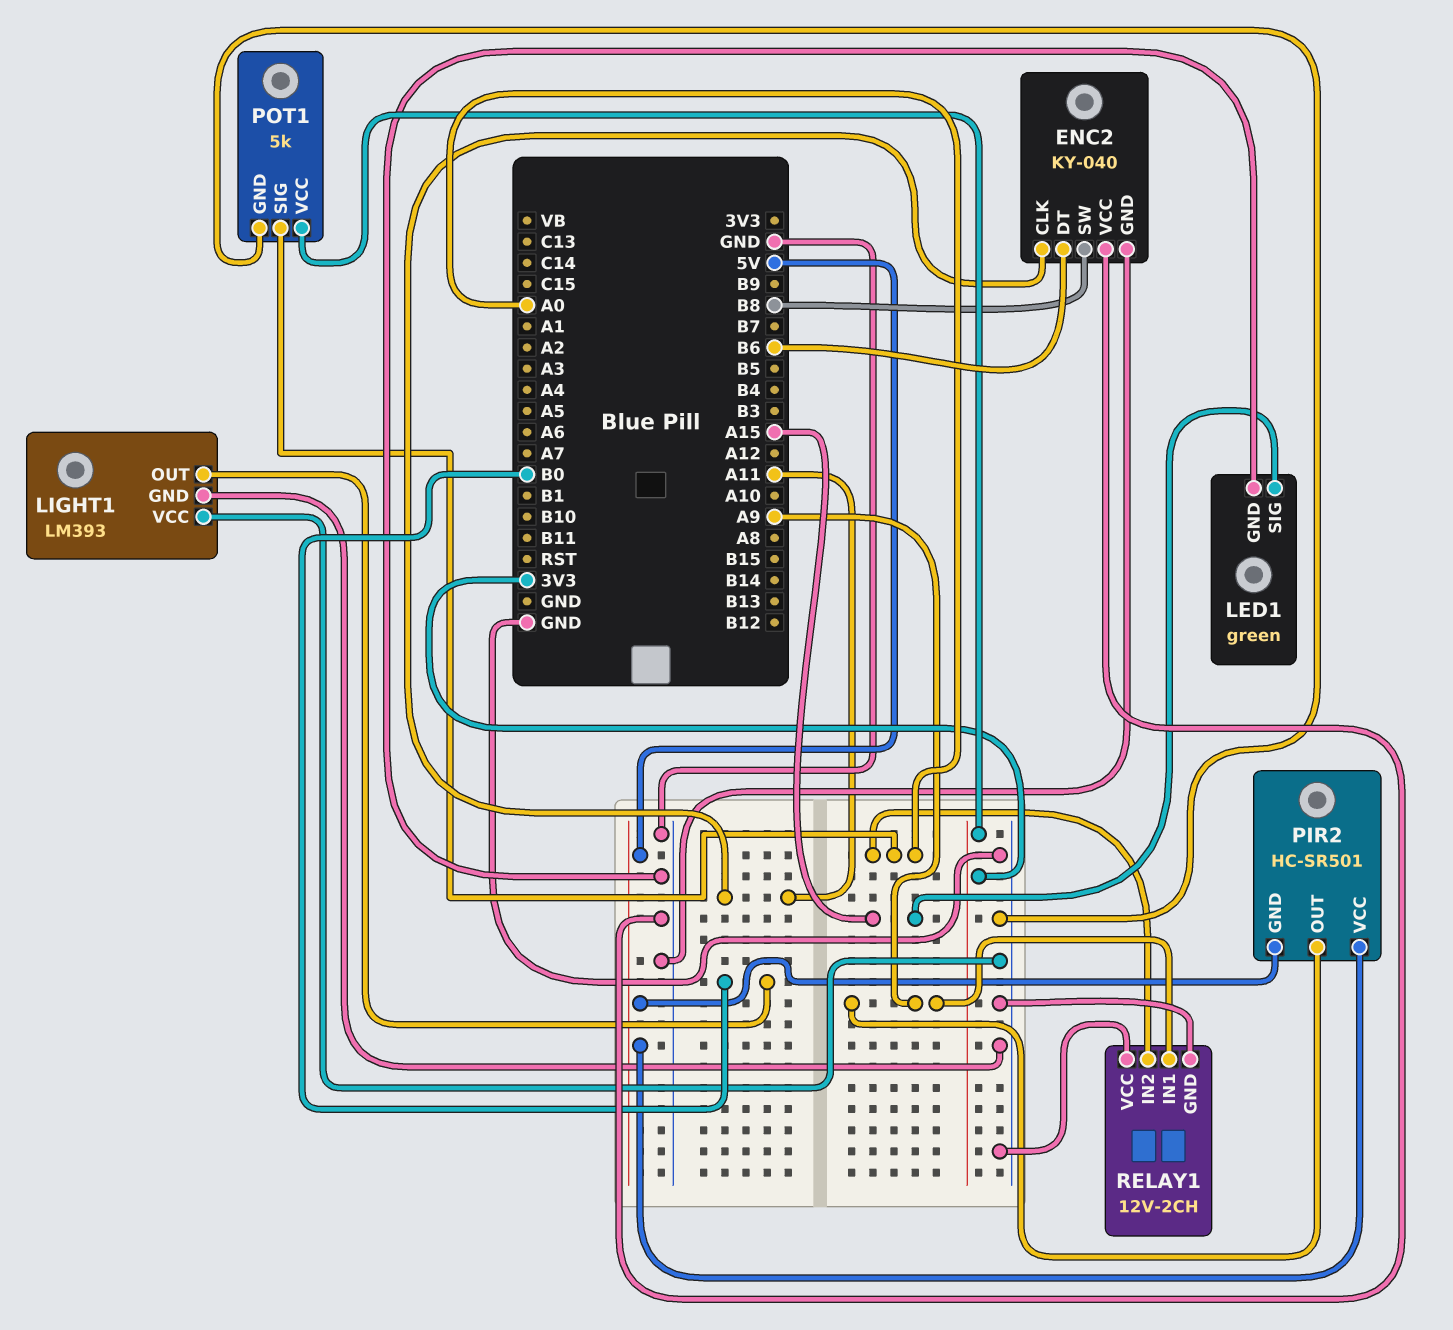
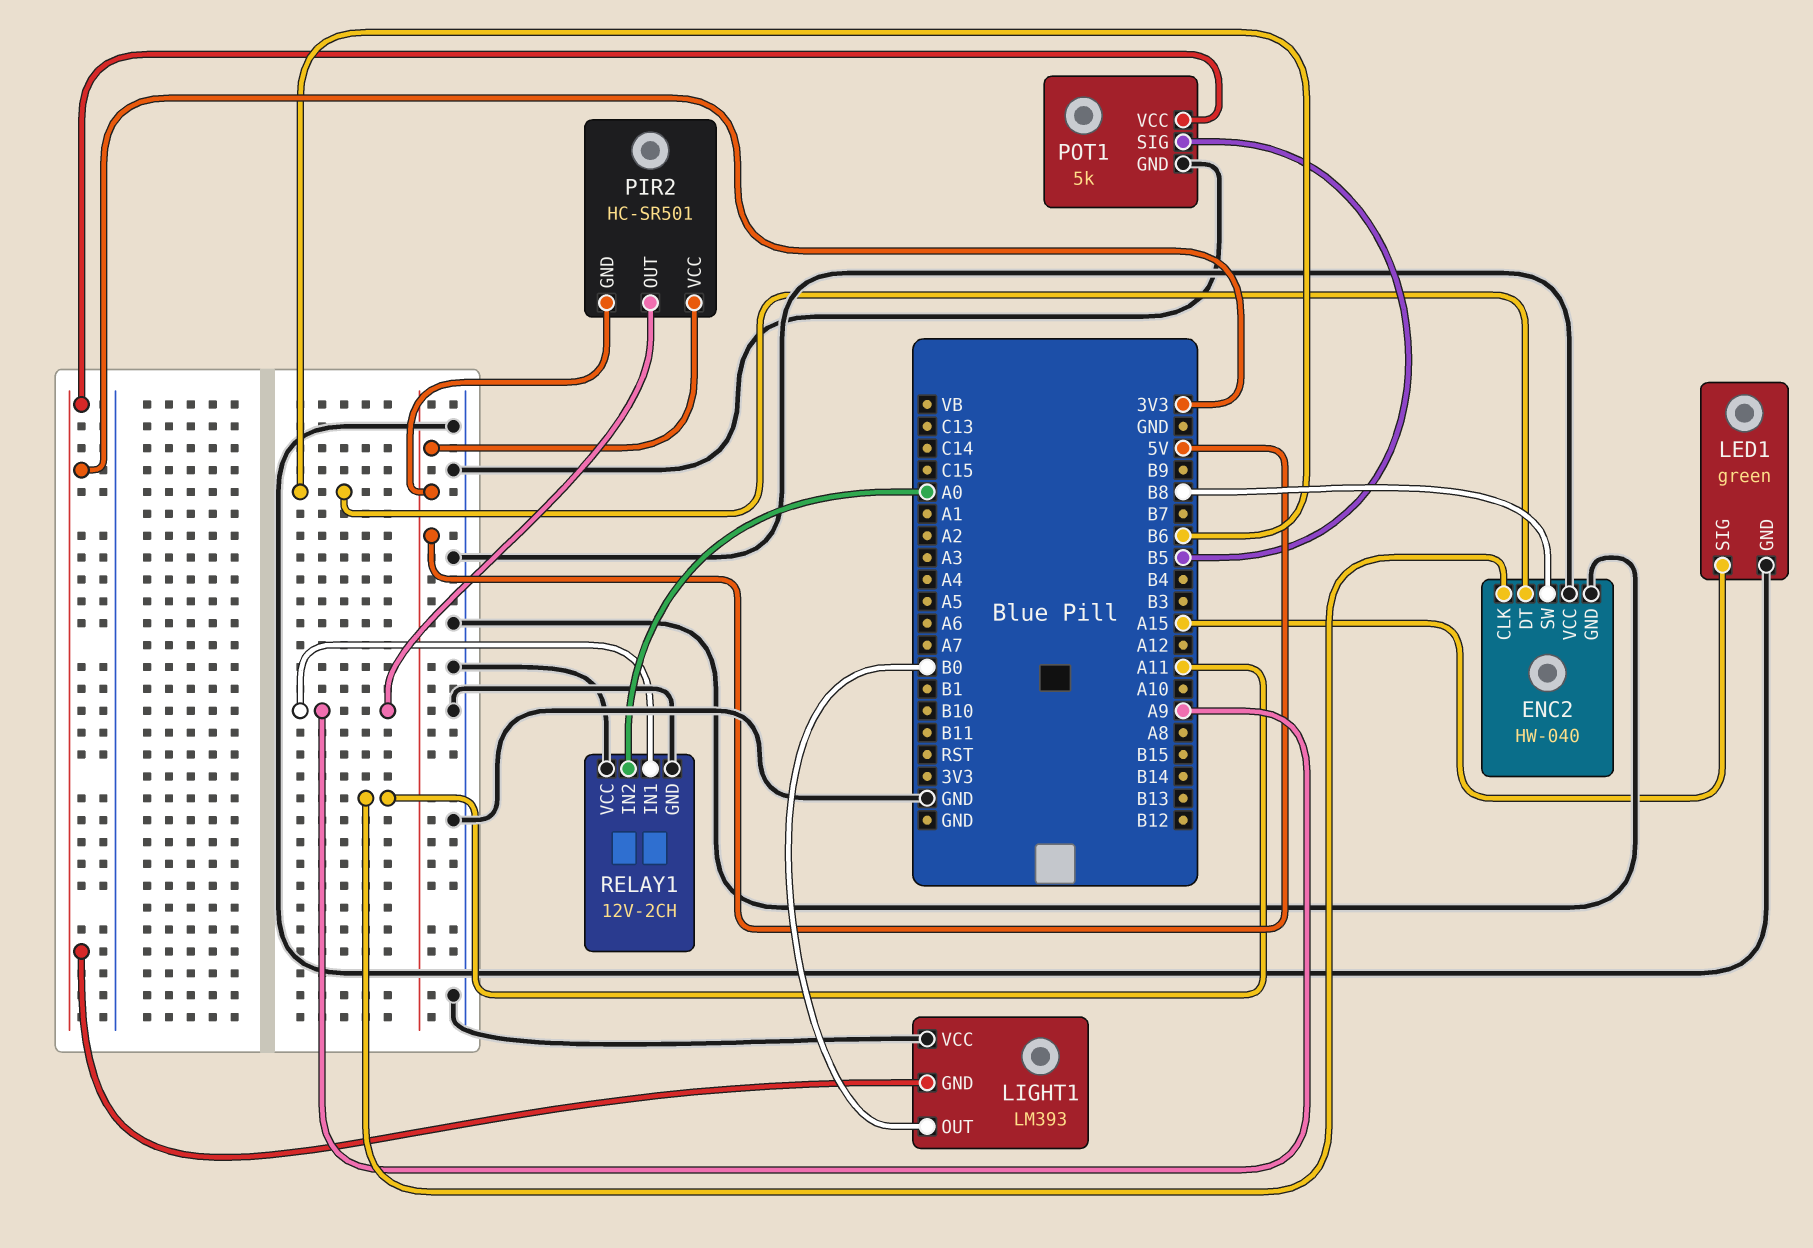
ENC2: KY-040 -> HW-040
LIGHT1 pin GND: GND -> 3V3
POT1 pin SIG: A0 -> B5

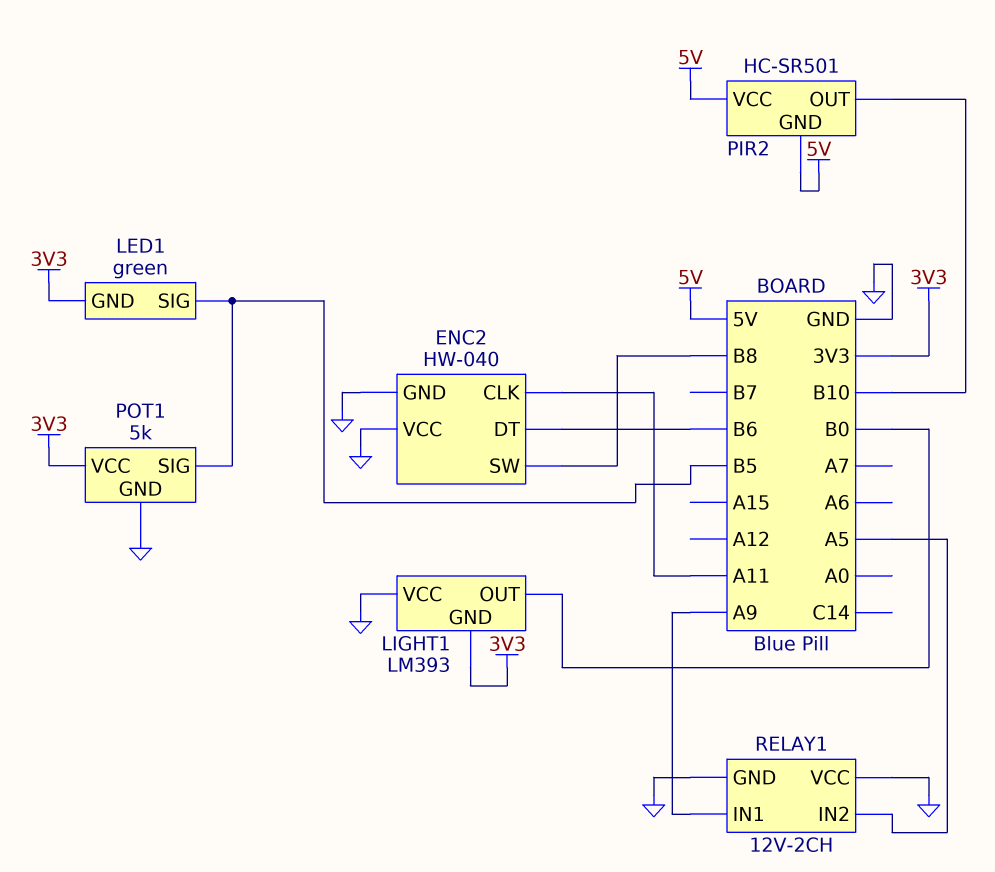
LED1 pin GND: GND -> 3V3
LED1 pin SIG: A15 -> B5
PIR2 pin OUT: A9 -> B10
RELAY1 pin IN2: A0 -> A5

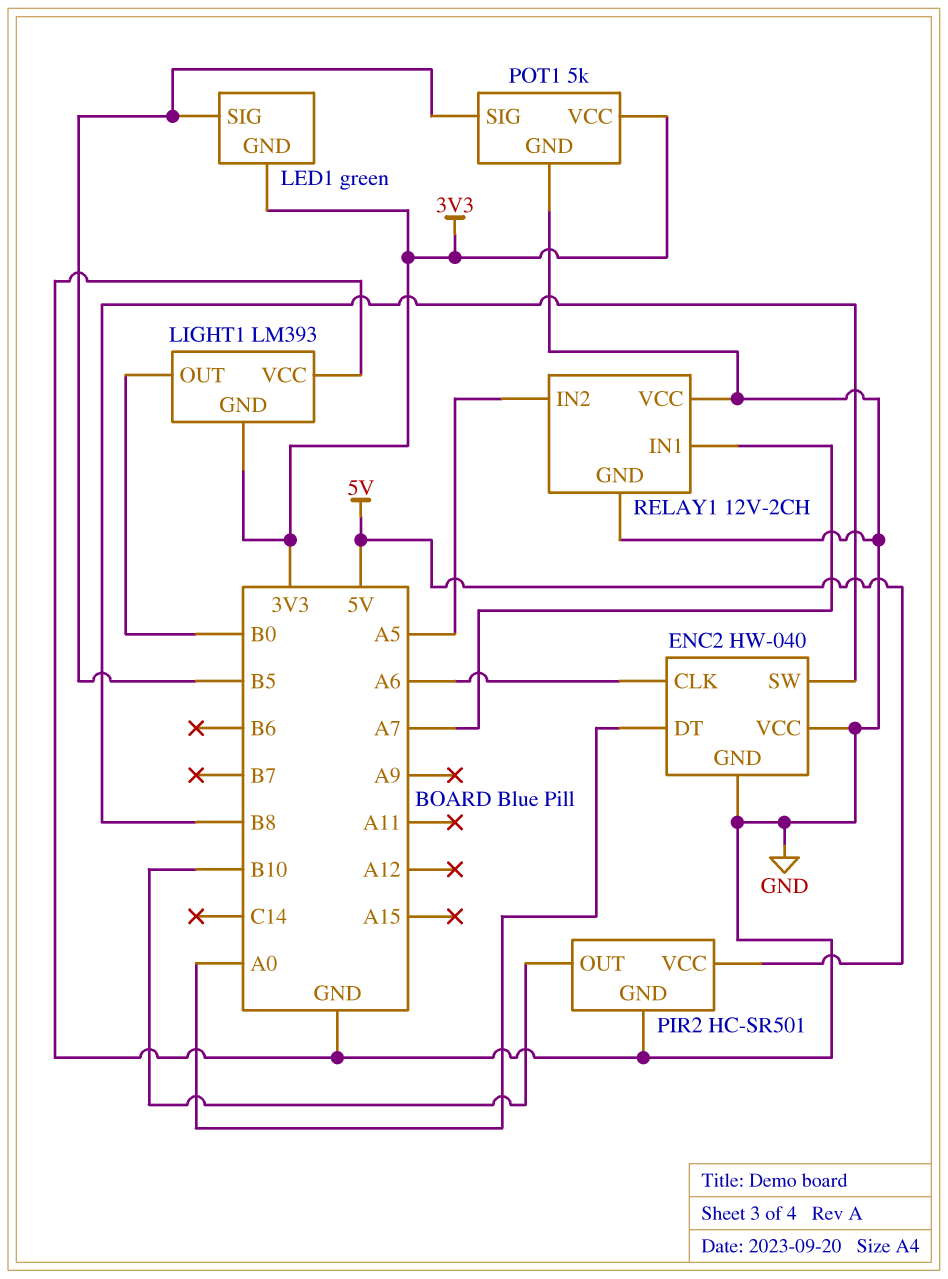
ENC2 pin CLK: A11 -> A6
ENC2 pin DT: B6 -> A0
PIR2 pin GND: 5V -> GND
RELAY1 pin IN1: A9 -> A7

